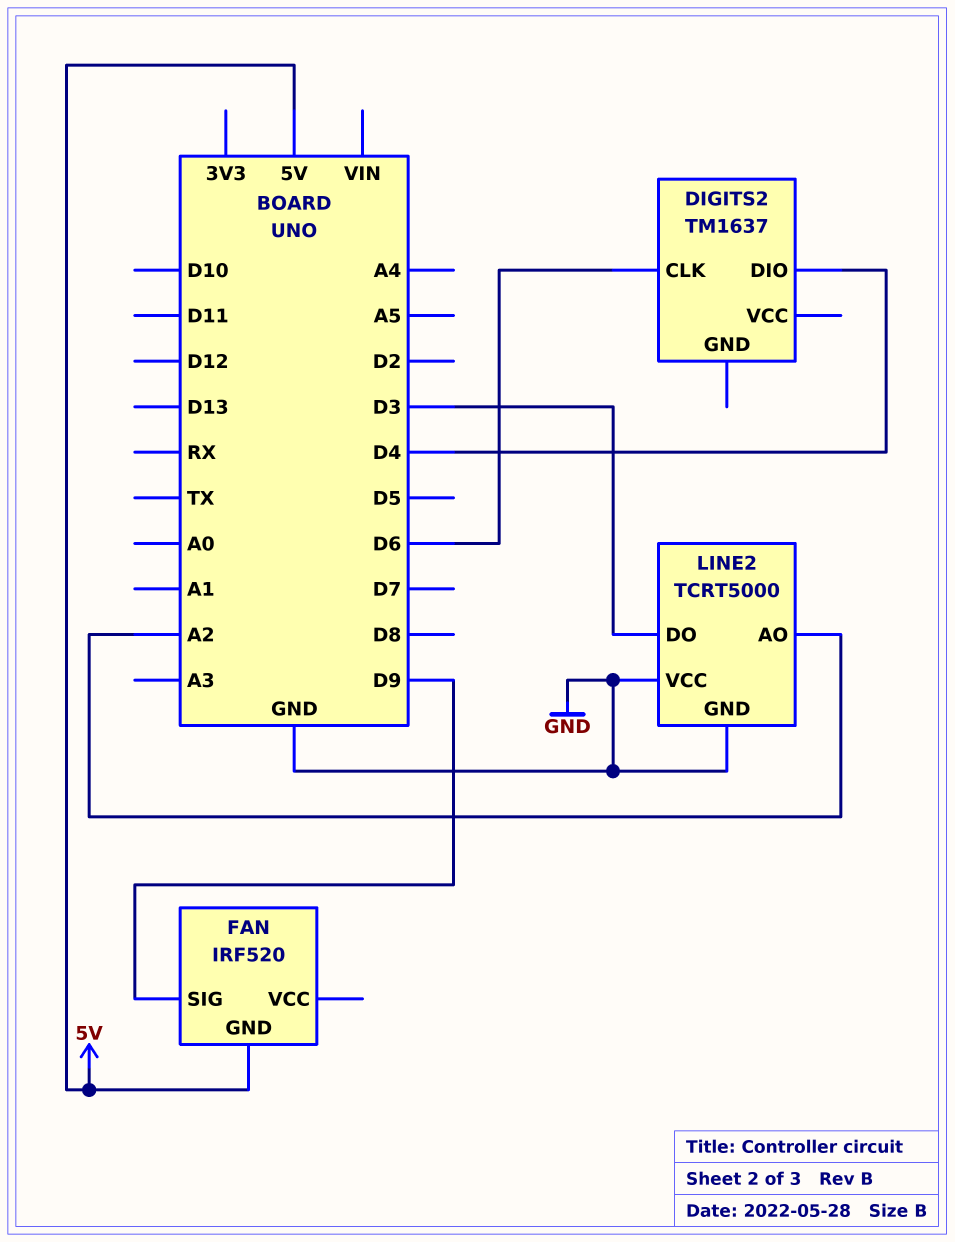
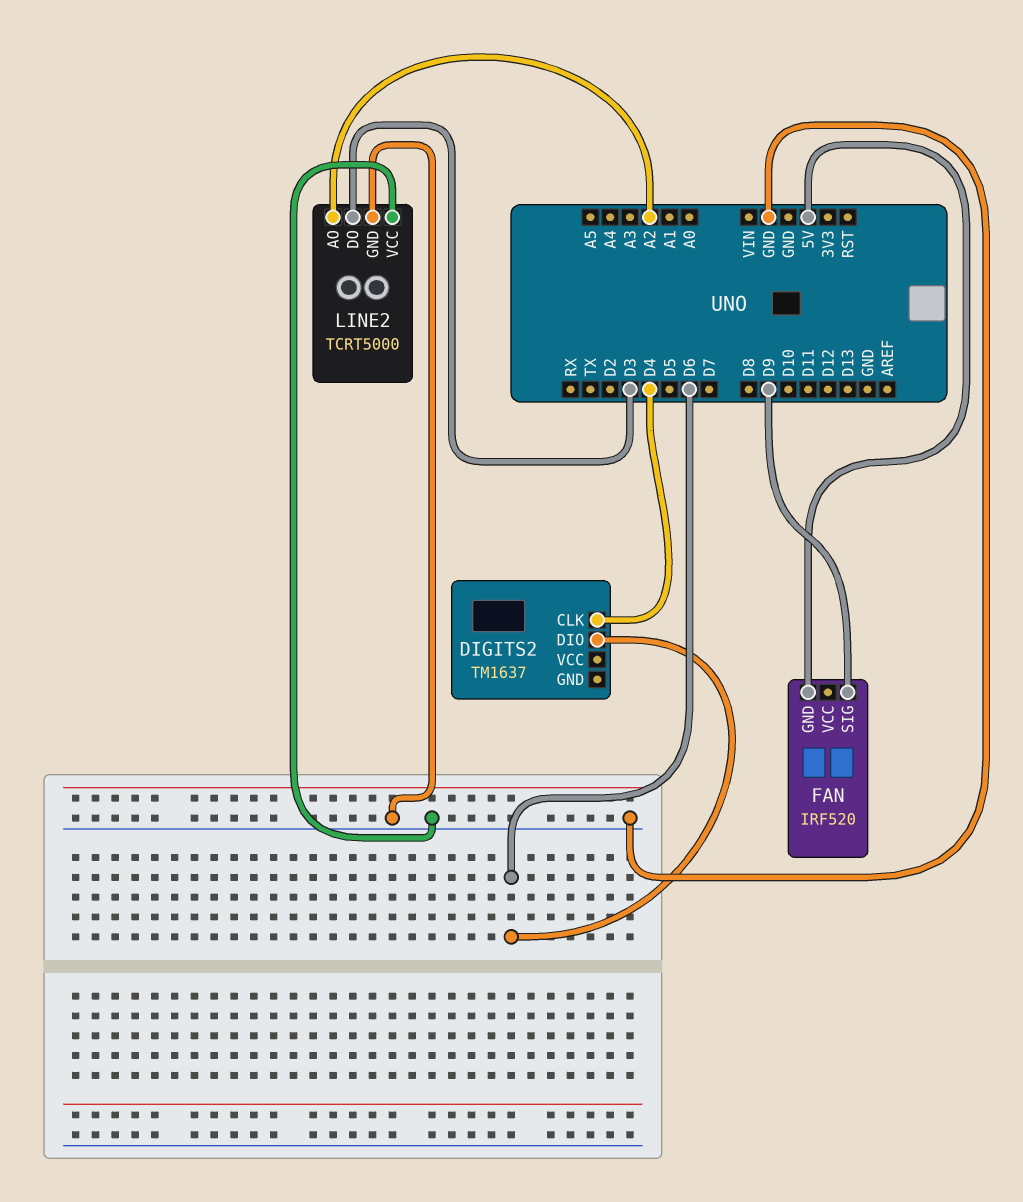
DIGITS2 pin CLK: D6 -> D4
DIGITS2 pin DIO: D4 -> D6

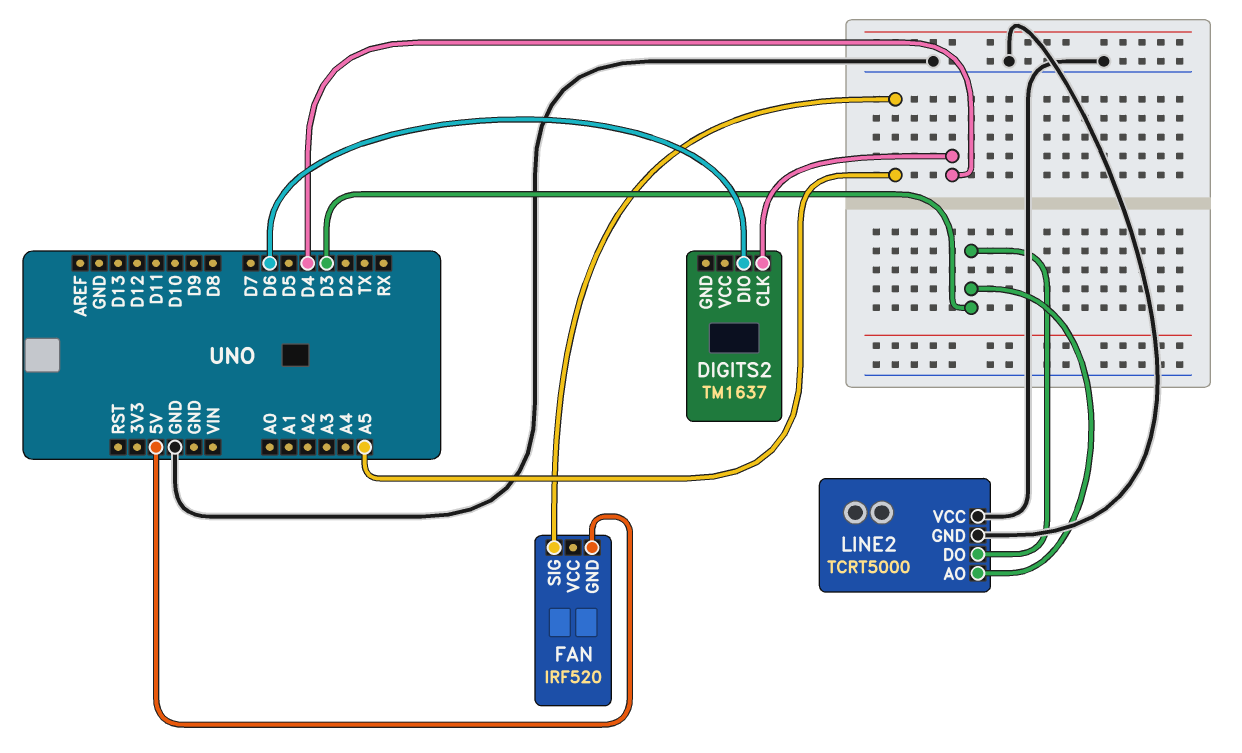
FAN pin SIG: D9 -> A5
LINE2 pin AO: A2 -> D3

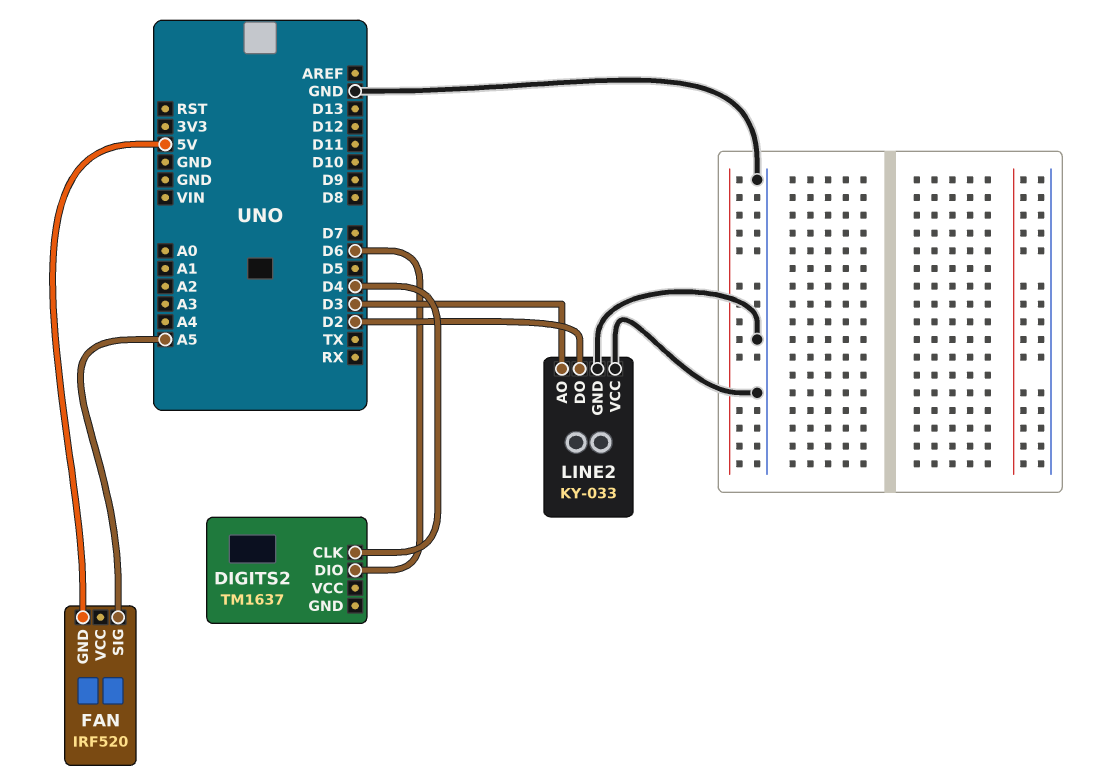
LINE2: TCRT5000 -> KY-033
LINE2 pin DO: D3 -> D2

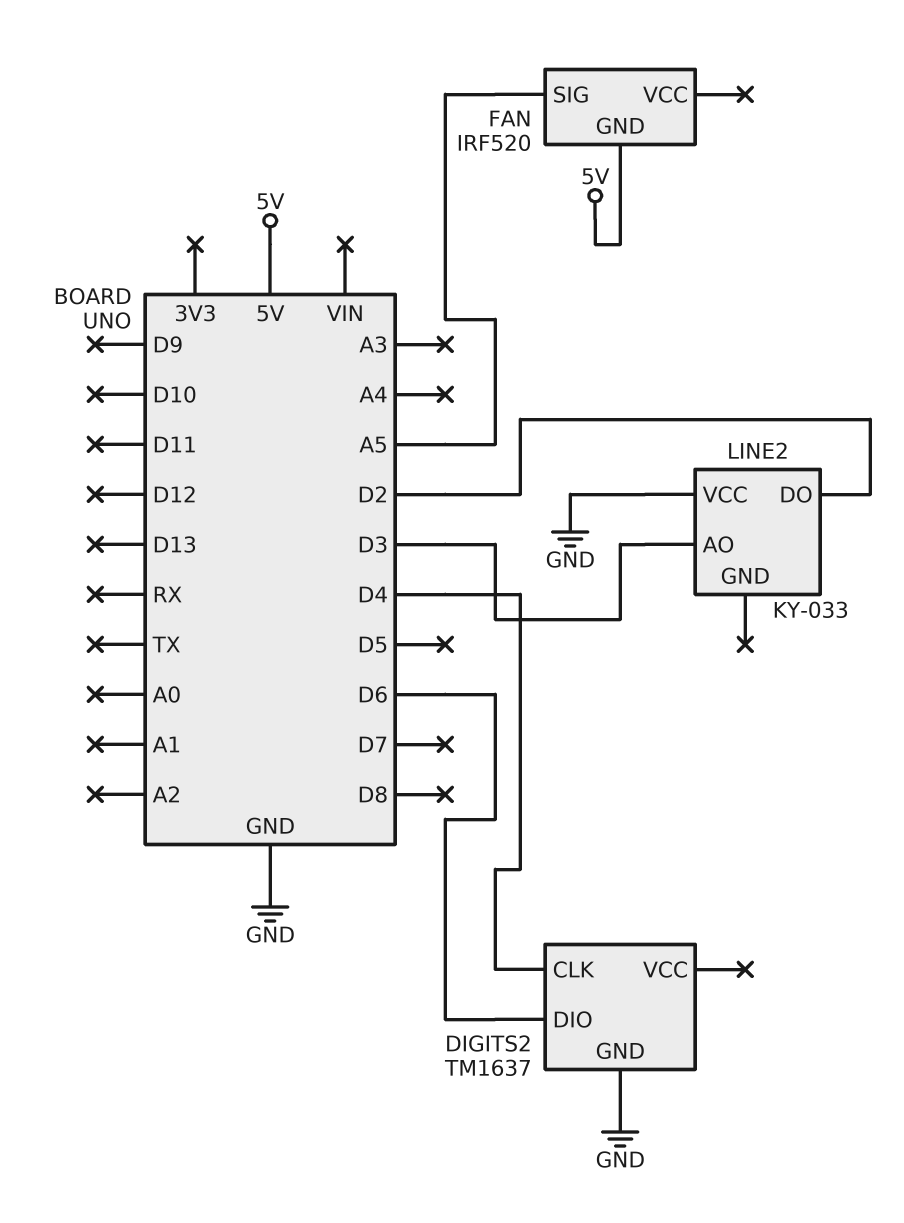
DIGITS2 pin GND: none -> GND
LINE2 pin GND: GND -> none

